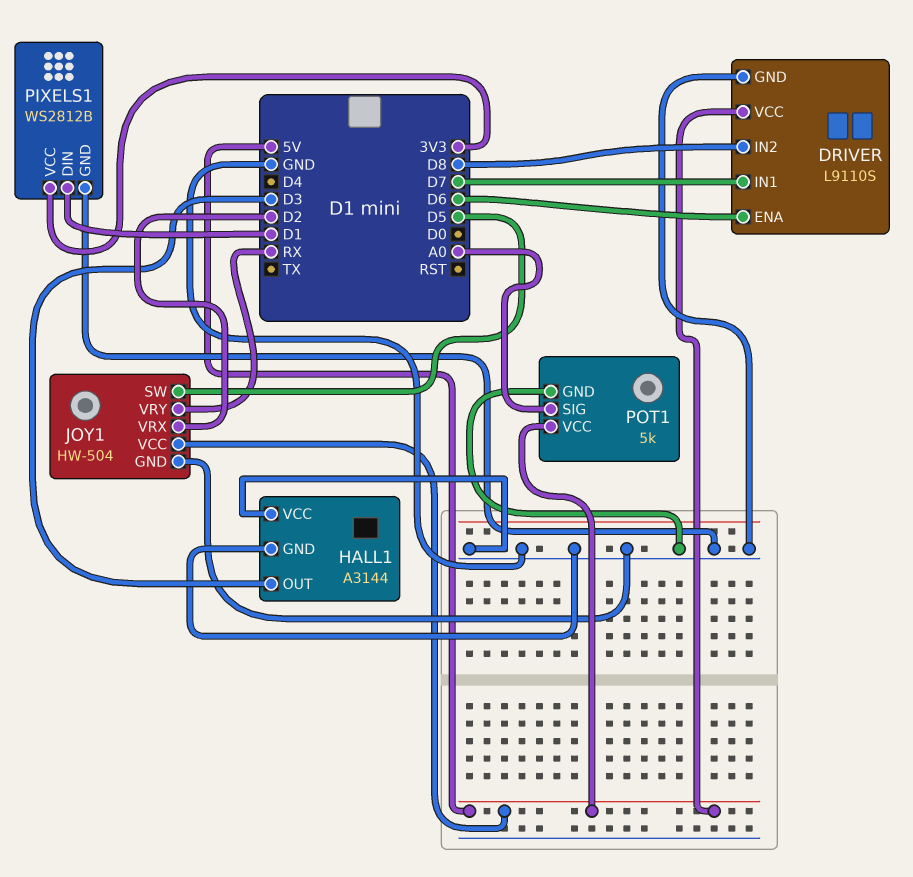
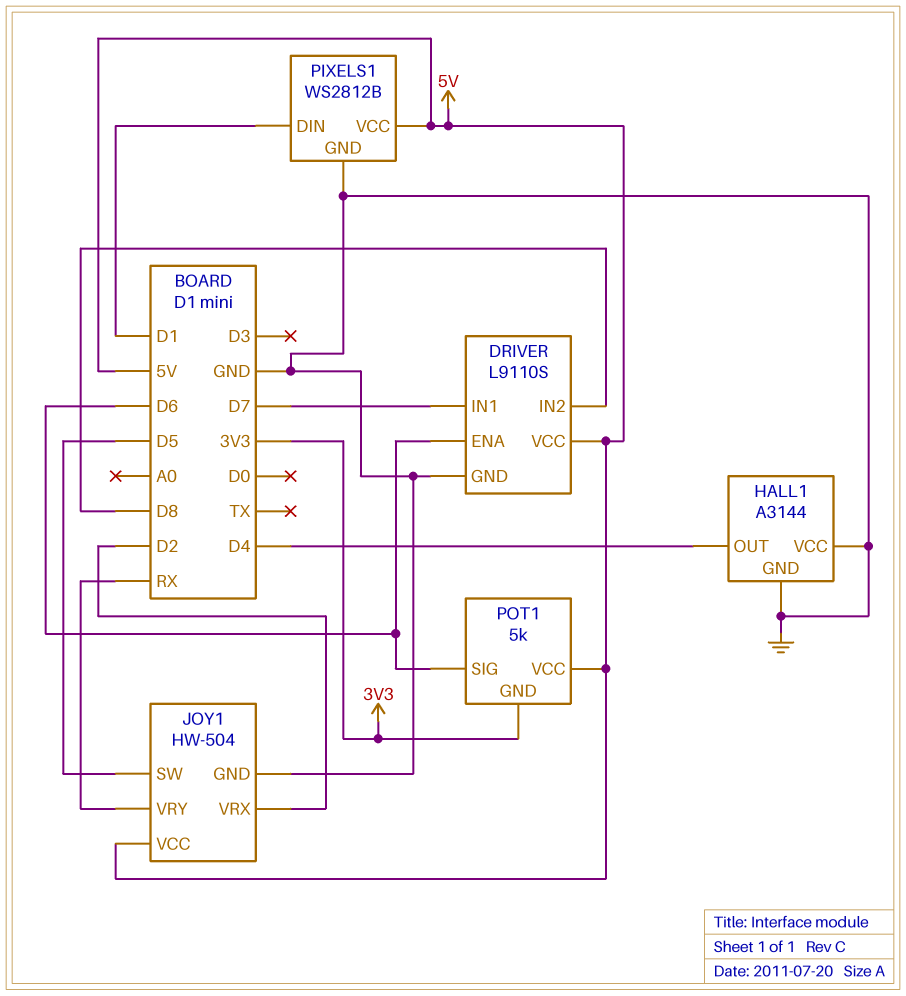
HALL1 pin OUT: D3 -> D4
PIXELS1 pin VCC: 3V3 -> 5V
POT1 pin GND: GND -> 3V3
POT1 pin SIG: A0 -> D6

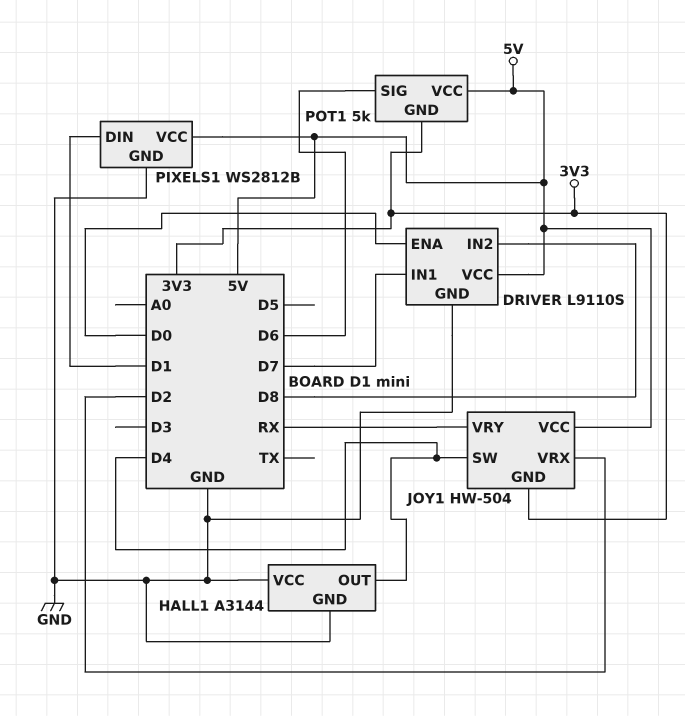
DRIVER pin ENA: D6 -> D0
JOY1 pin GND: GND -> 3V3
JOY1 pin SW: D5 -> D4

